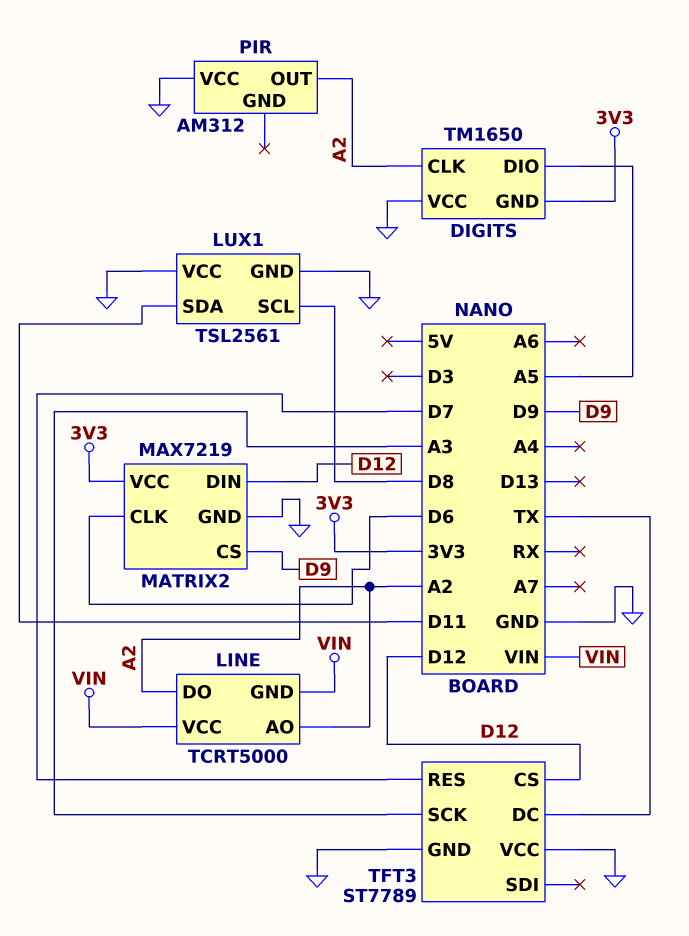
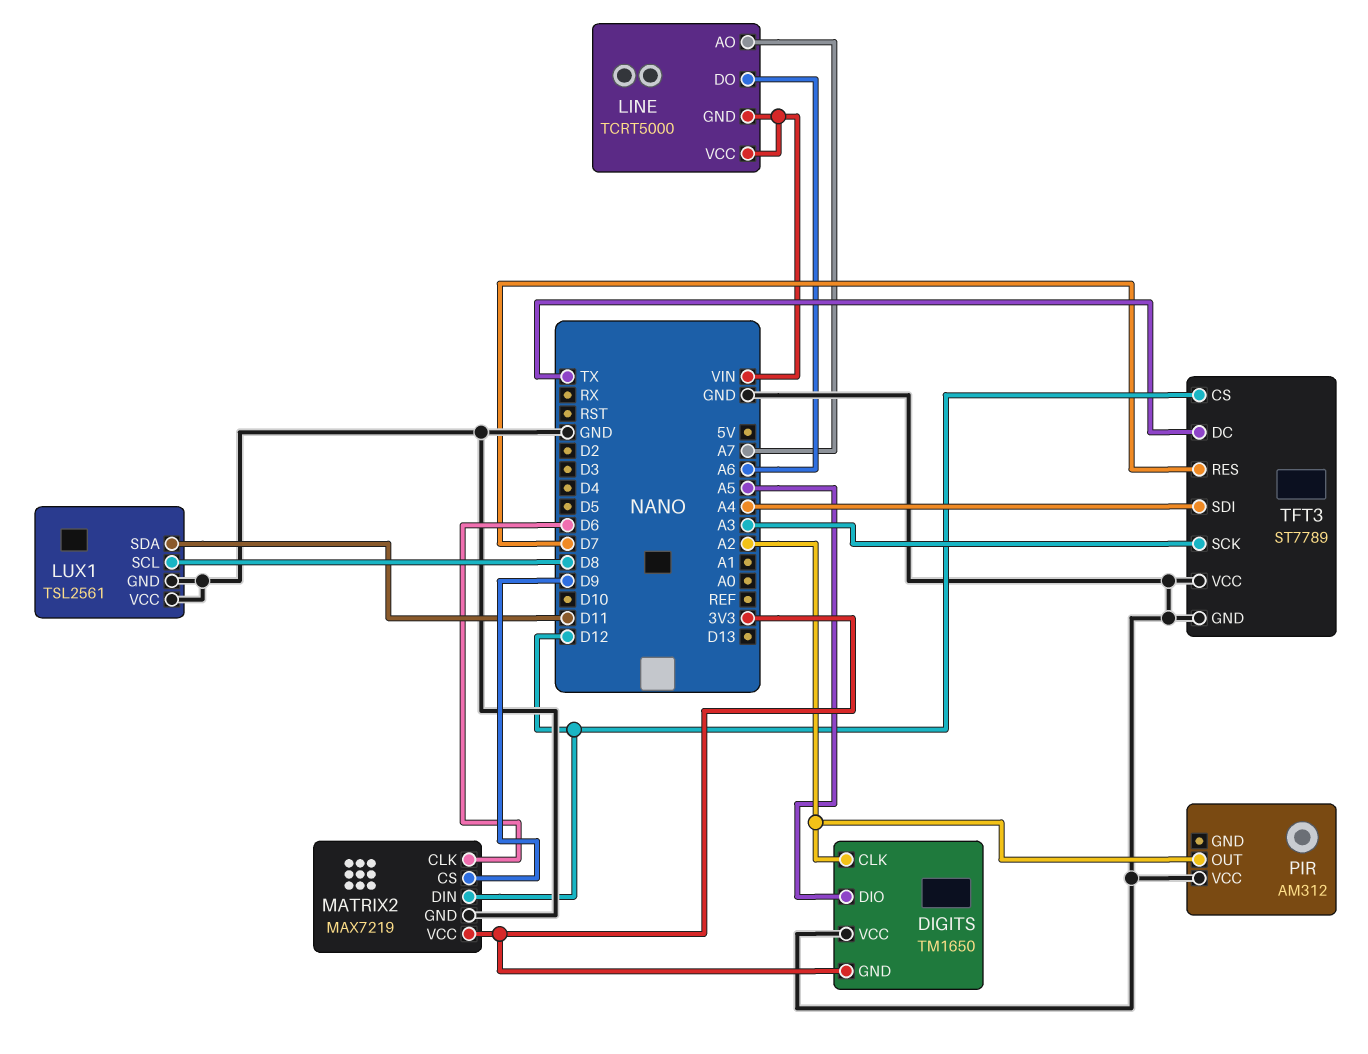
LINE pin AO: A2 -> A7
LINE pin DO: A2 -> A6
TFT3 pin SDI: none -> A4

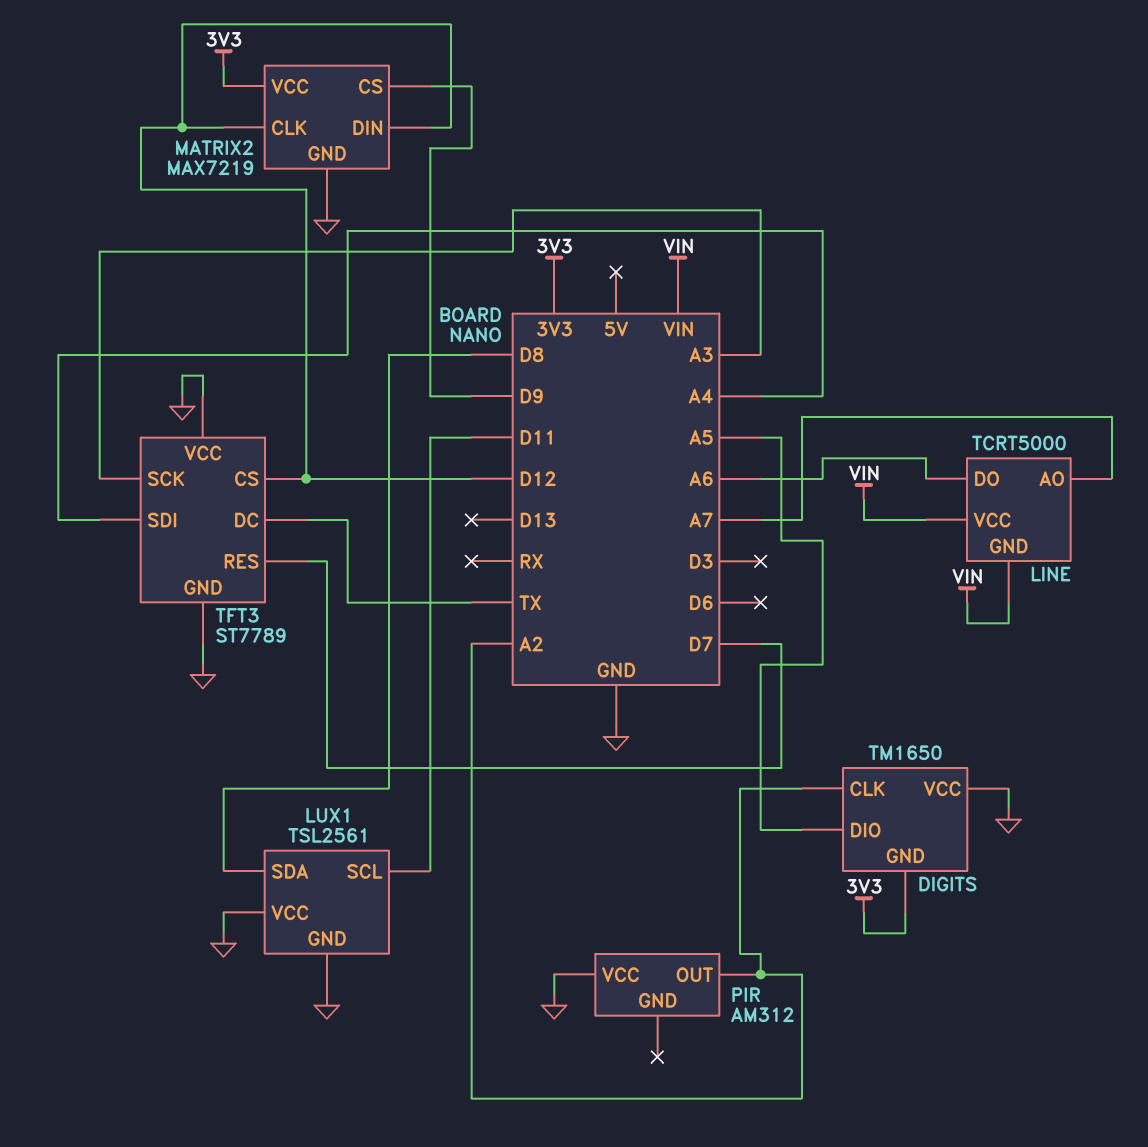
LUX1 pin SCL: D8 -> D11
LUX1 pin SDA: D11 -> D8
MATRIX2 pin CLK: D6 -> D12

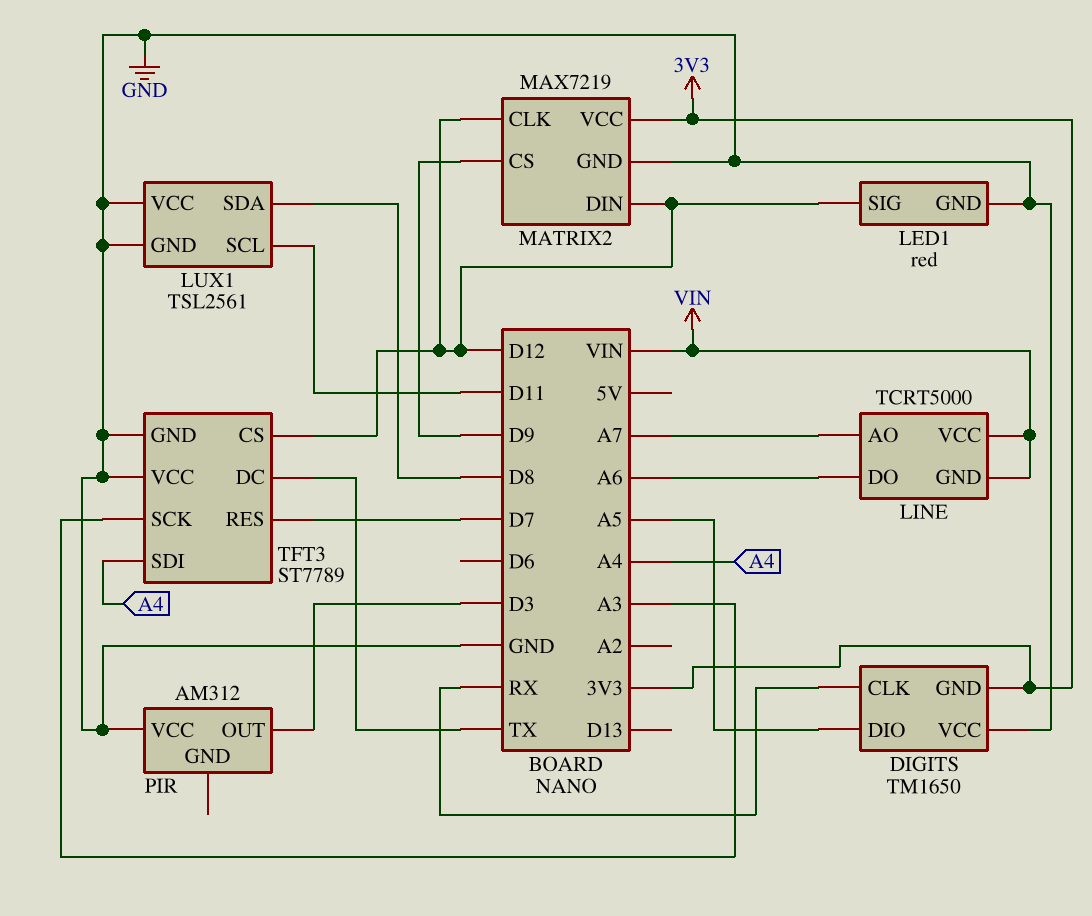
DIGITS pin CLK: A2 -> RX
LED1: none -> red
LED1 pin GND: none -> GND
LED1 pin SIG: none -> D12
PIR pin OUT: A2 -> D3

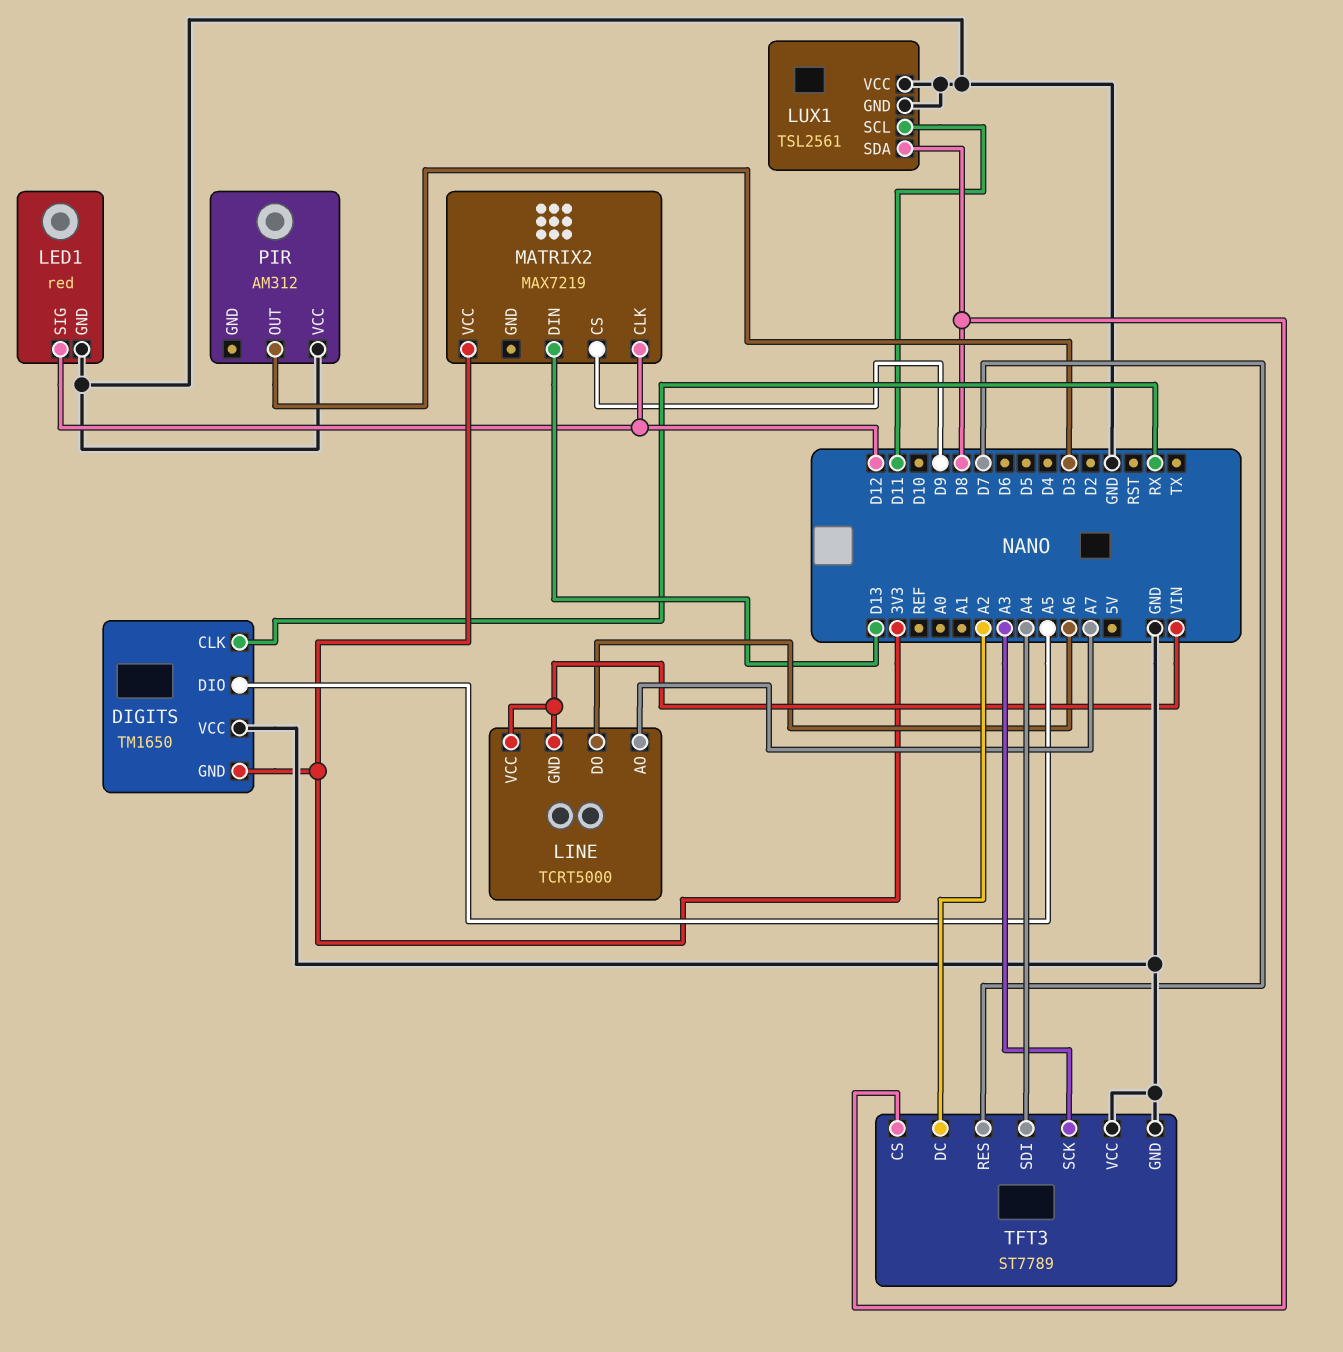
MATRIX2 pin DIN: D12 -> D13
MATRIX2 pin GND: GND -> none
TFT3 pin CS: D12 -> D8
TFT3 pin DC: TX -> A2

